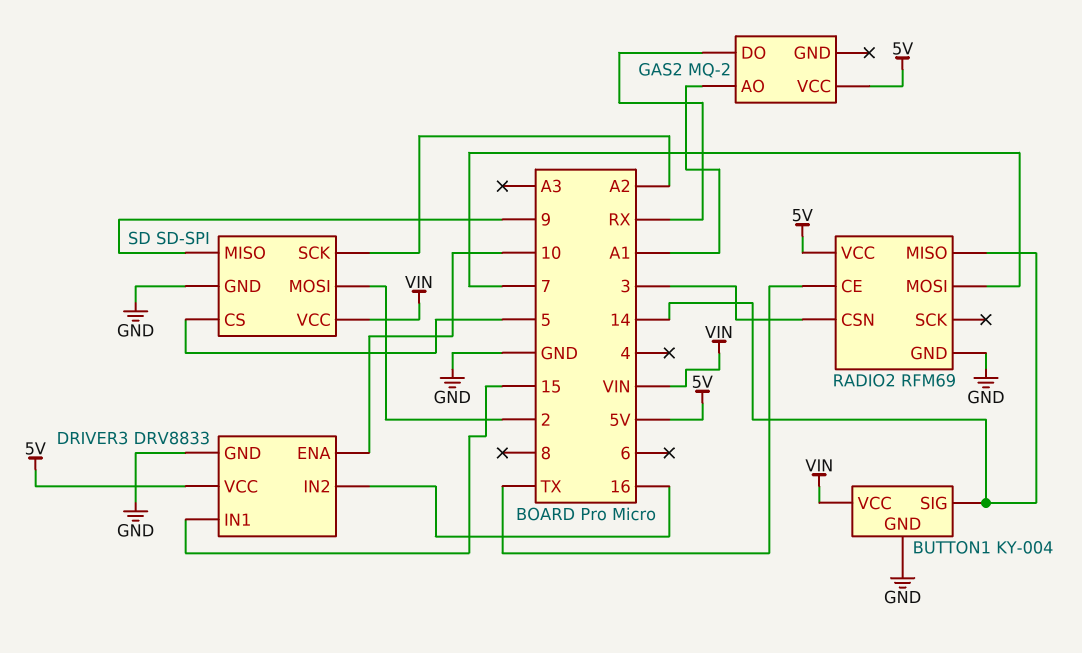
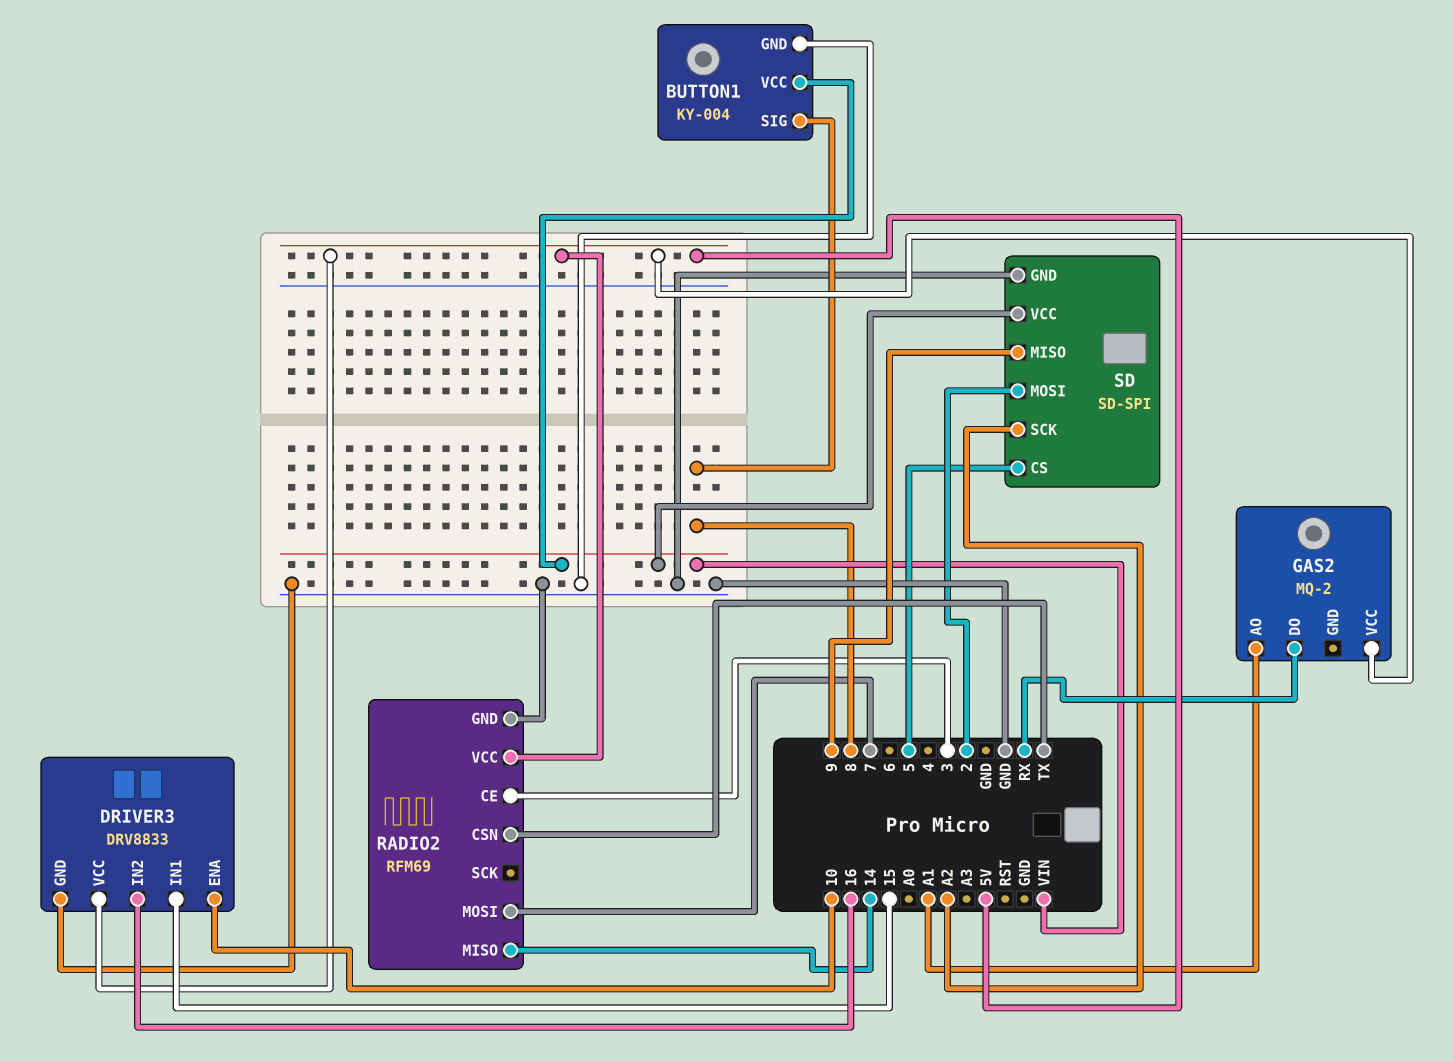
BUTTON1 pin SIG: 14 -> 8
RADIO2 pin CE: TX -> 3
RADIO2 pin CSN: 3 -> TX

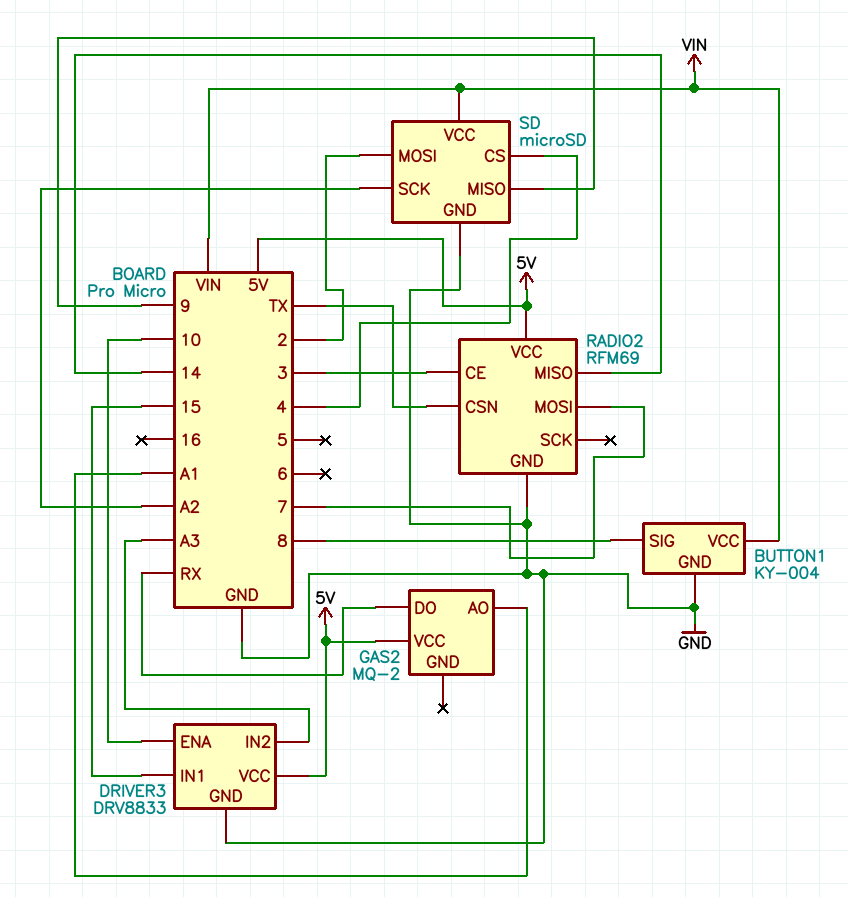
DRIVER3 pin IN2: 16 -> A3
SD: SD-SPI -> microSD
SD pin CS: 5 -> 4

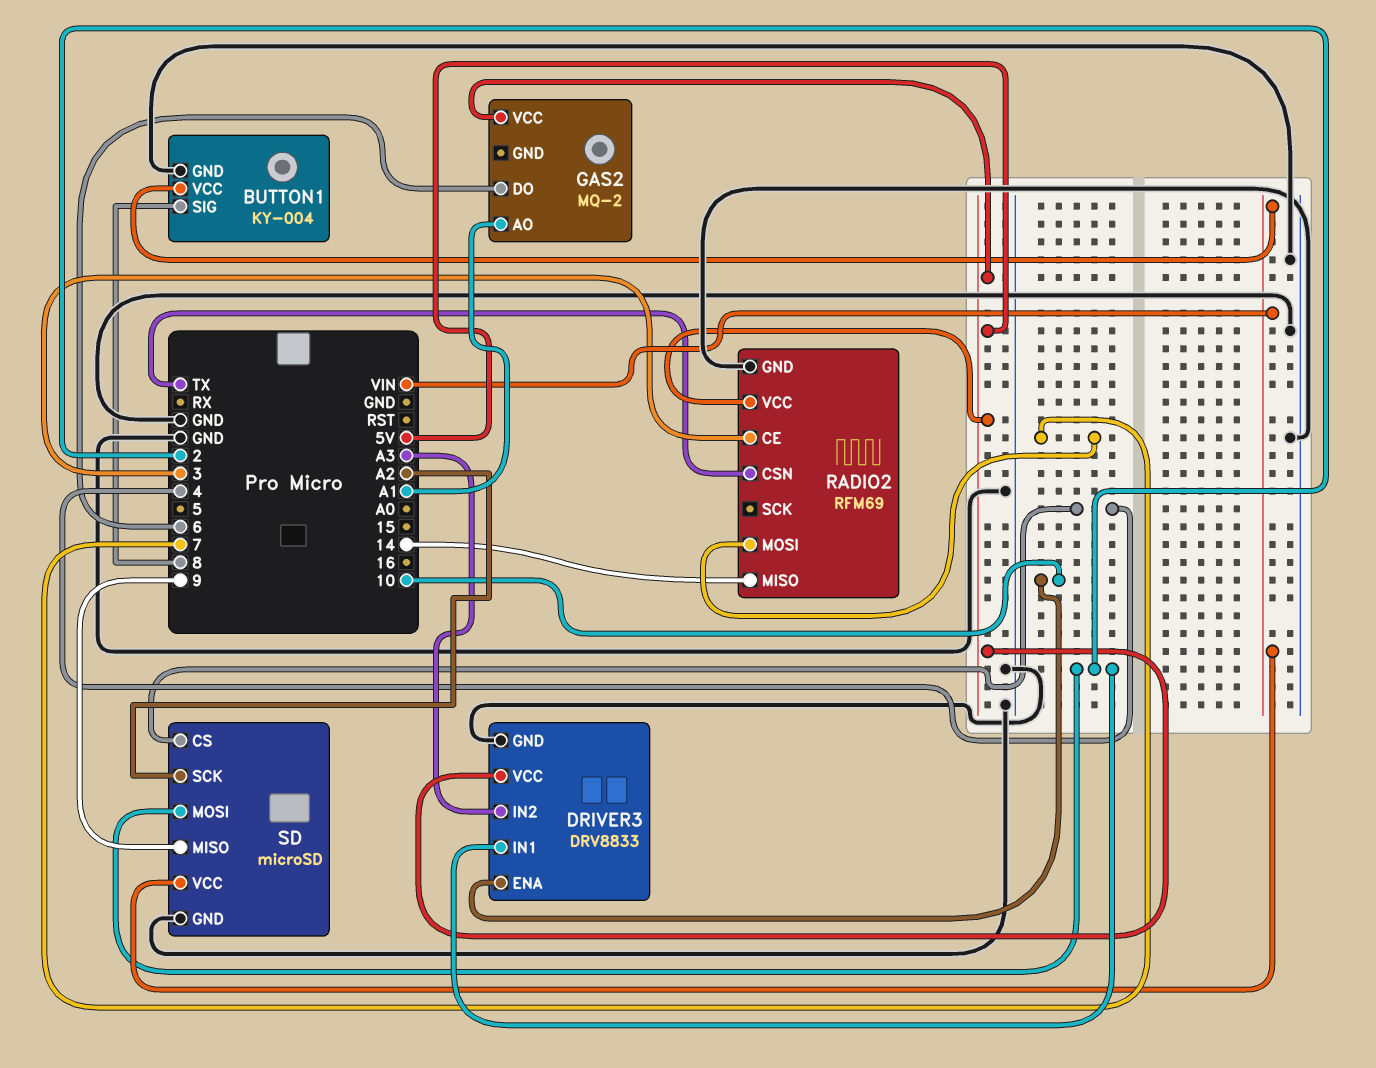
DRIVER3 pin IN1: 15 -> 2
GAS2 pin DO: RX -> 6

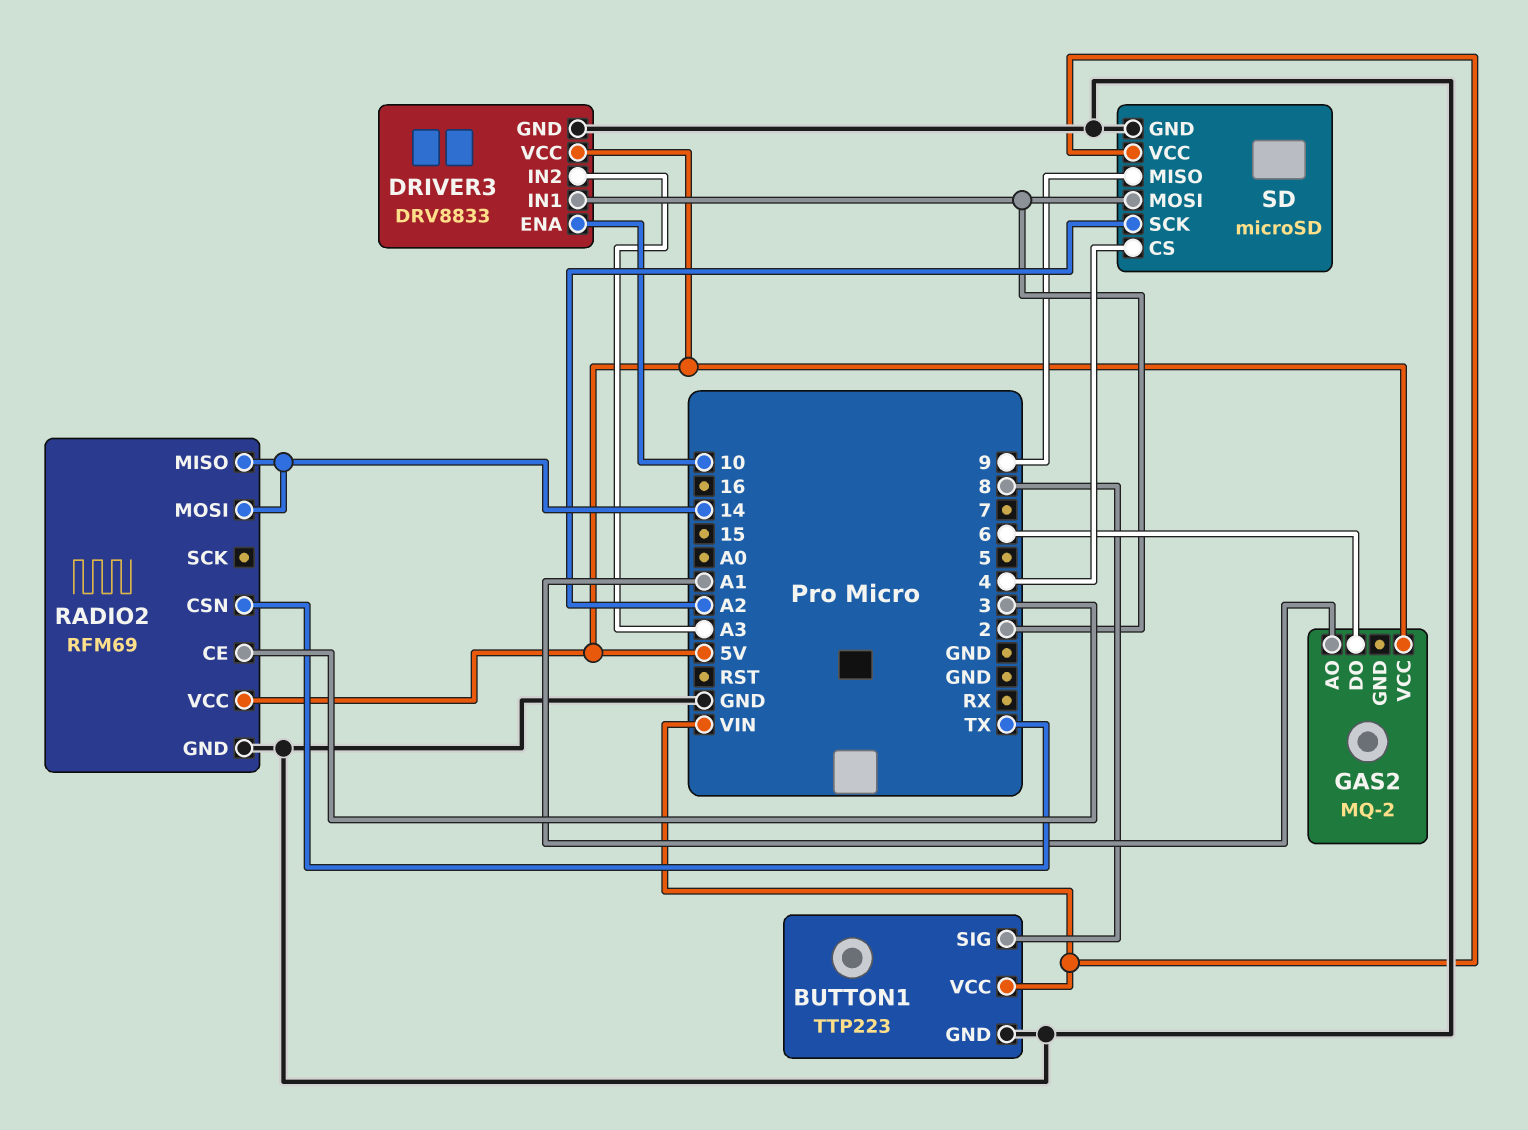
BUTTON1: KY-004 -> TTP223
RADIO2 pin MOSI: 7 -> 14

